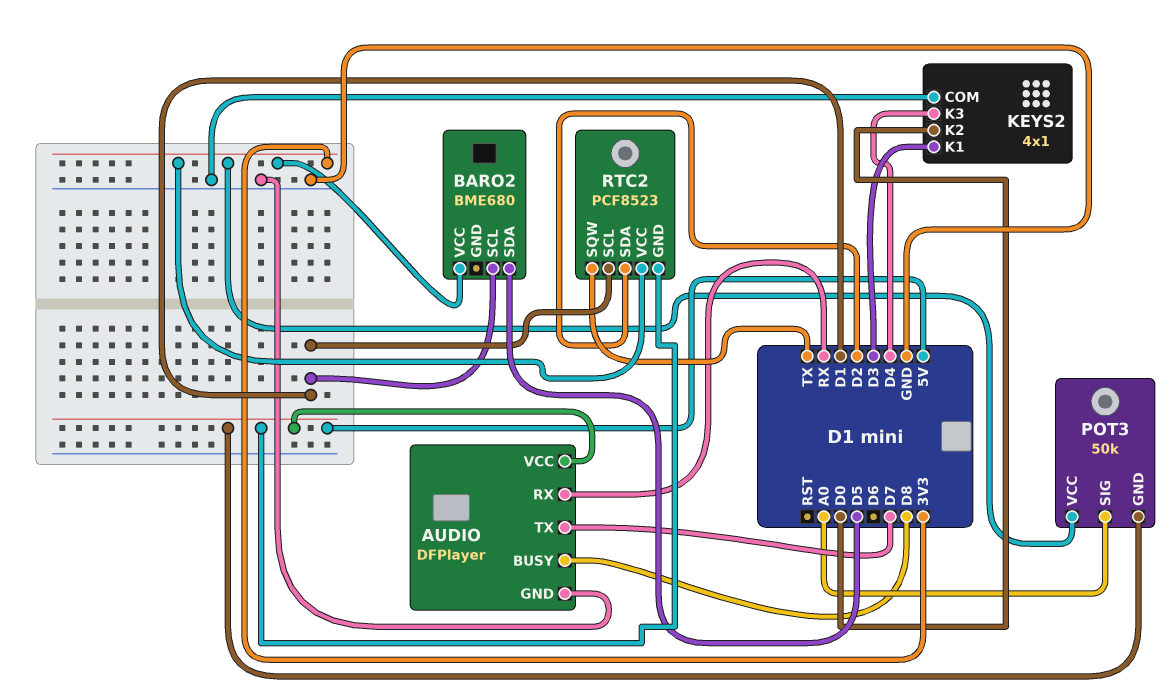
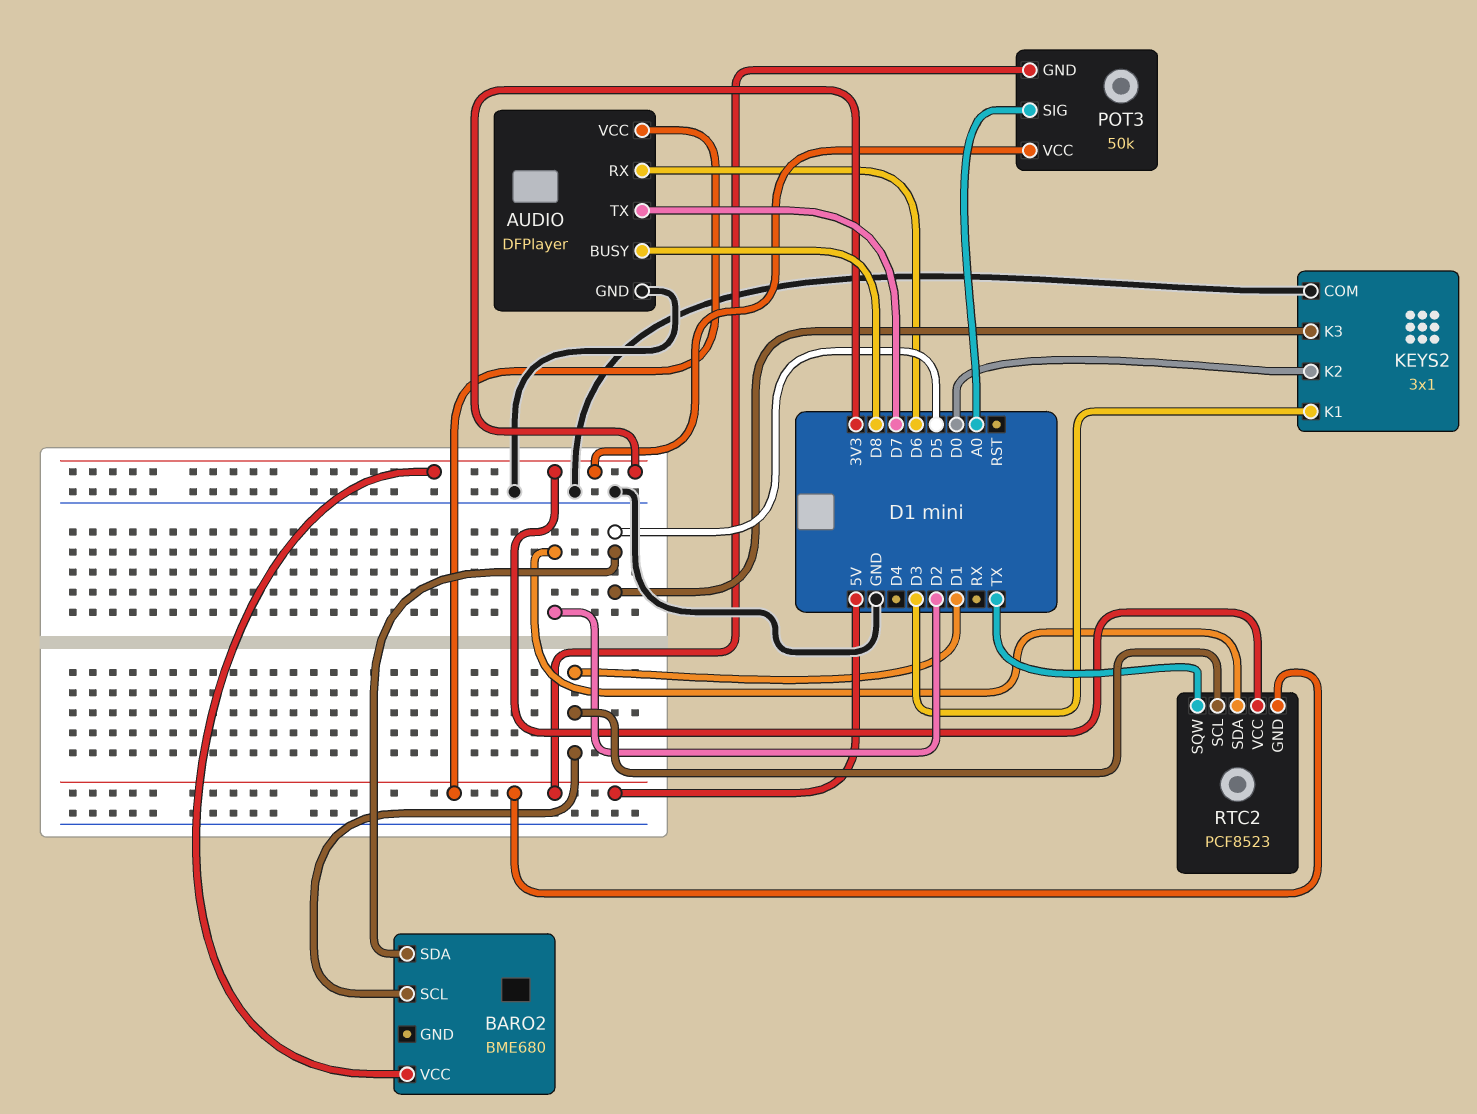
AUDIO pin RX: RX -> D6
KEYS2: 4x1 -> 3x1
KEYS2 pin K3: D4 -> D5

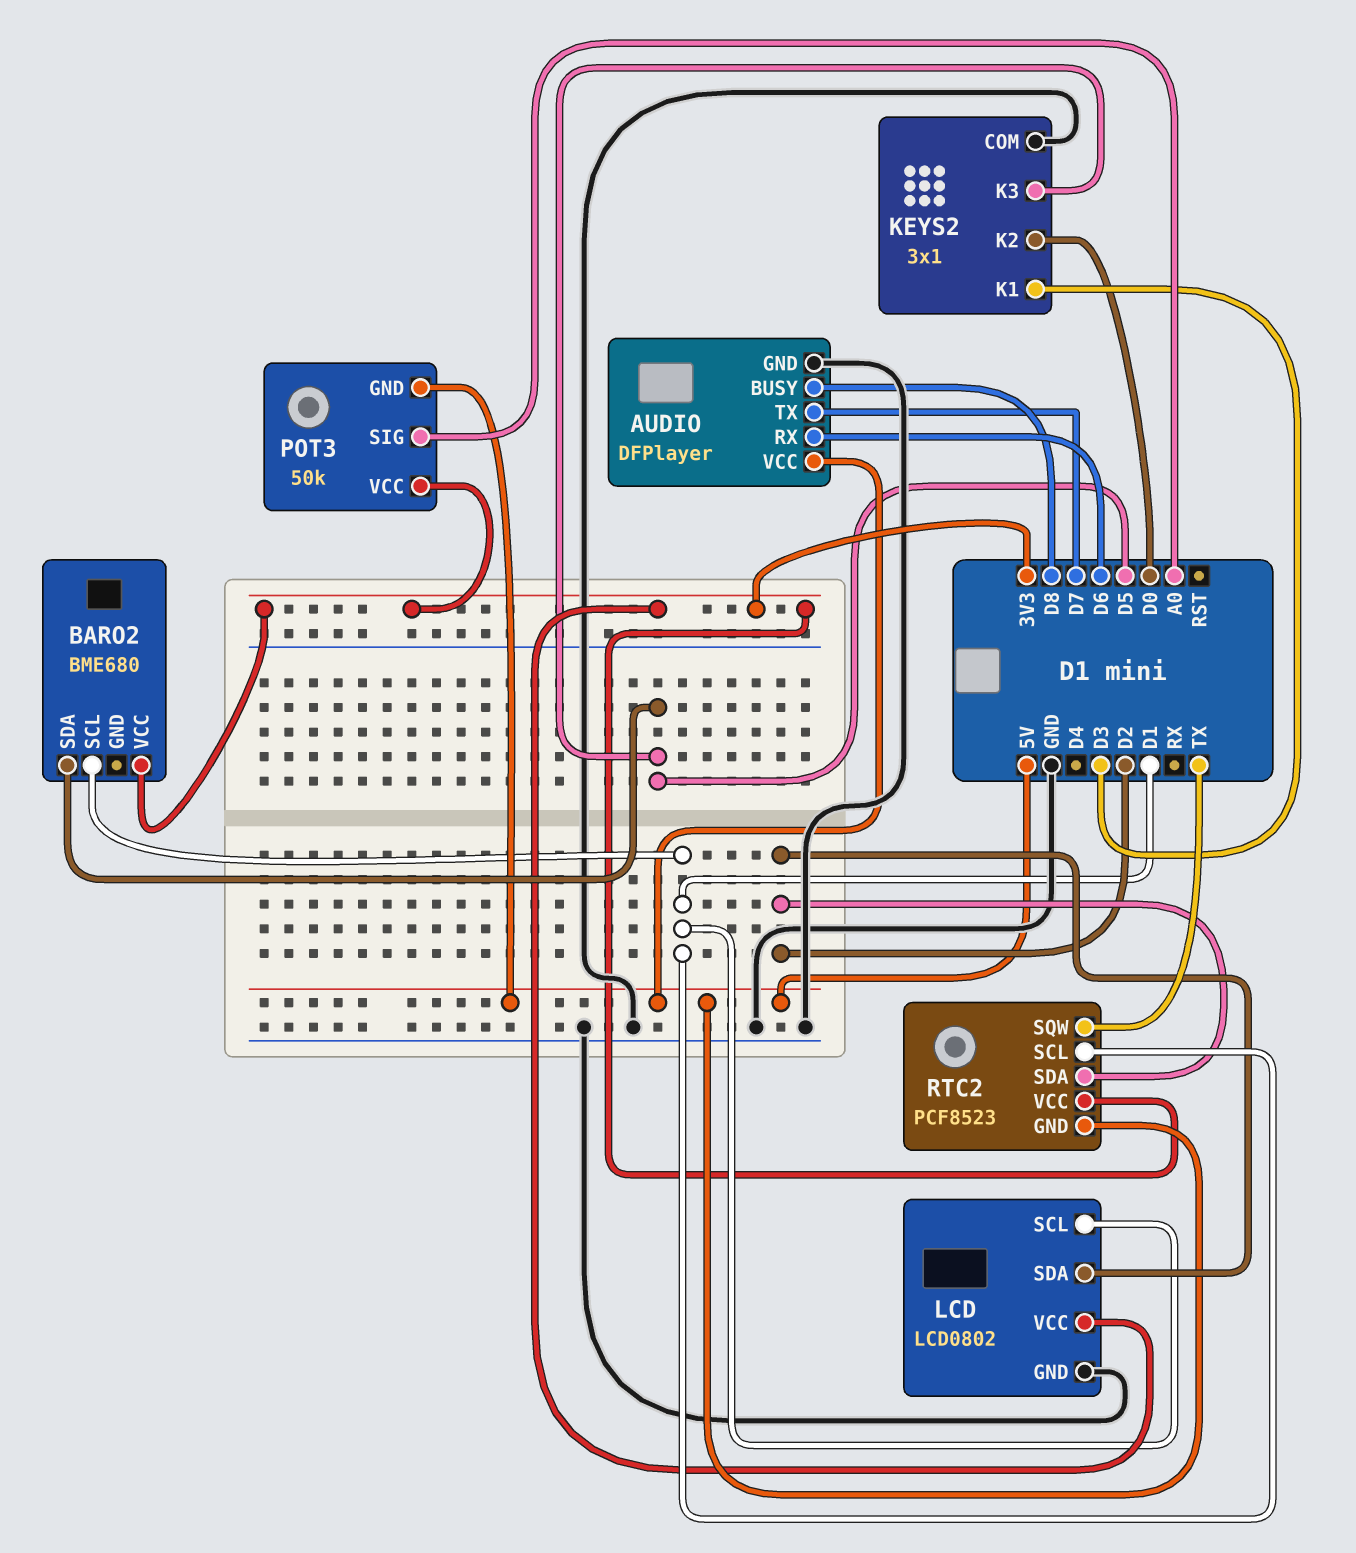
LCD: none -> LCD0802
LCD pin GND: none -> GND
LCD pin SCL: none -> D1
LCD pin SDA: none -> D2
LCD pin VCC: none -> 3V3

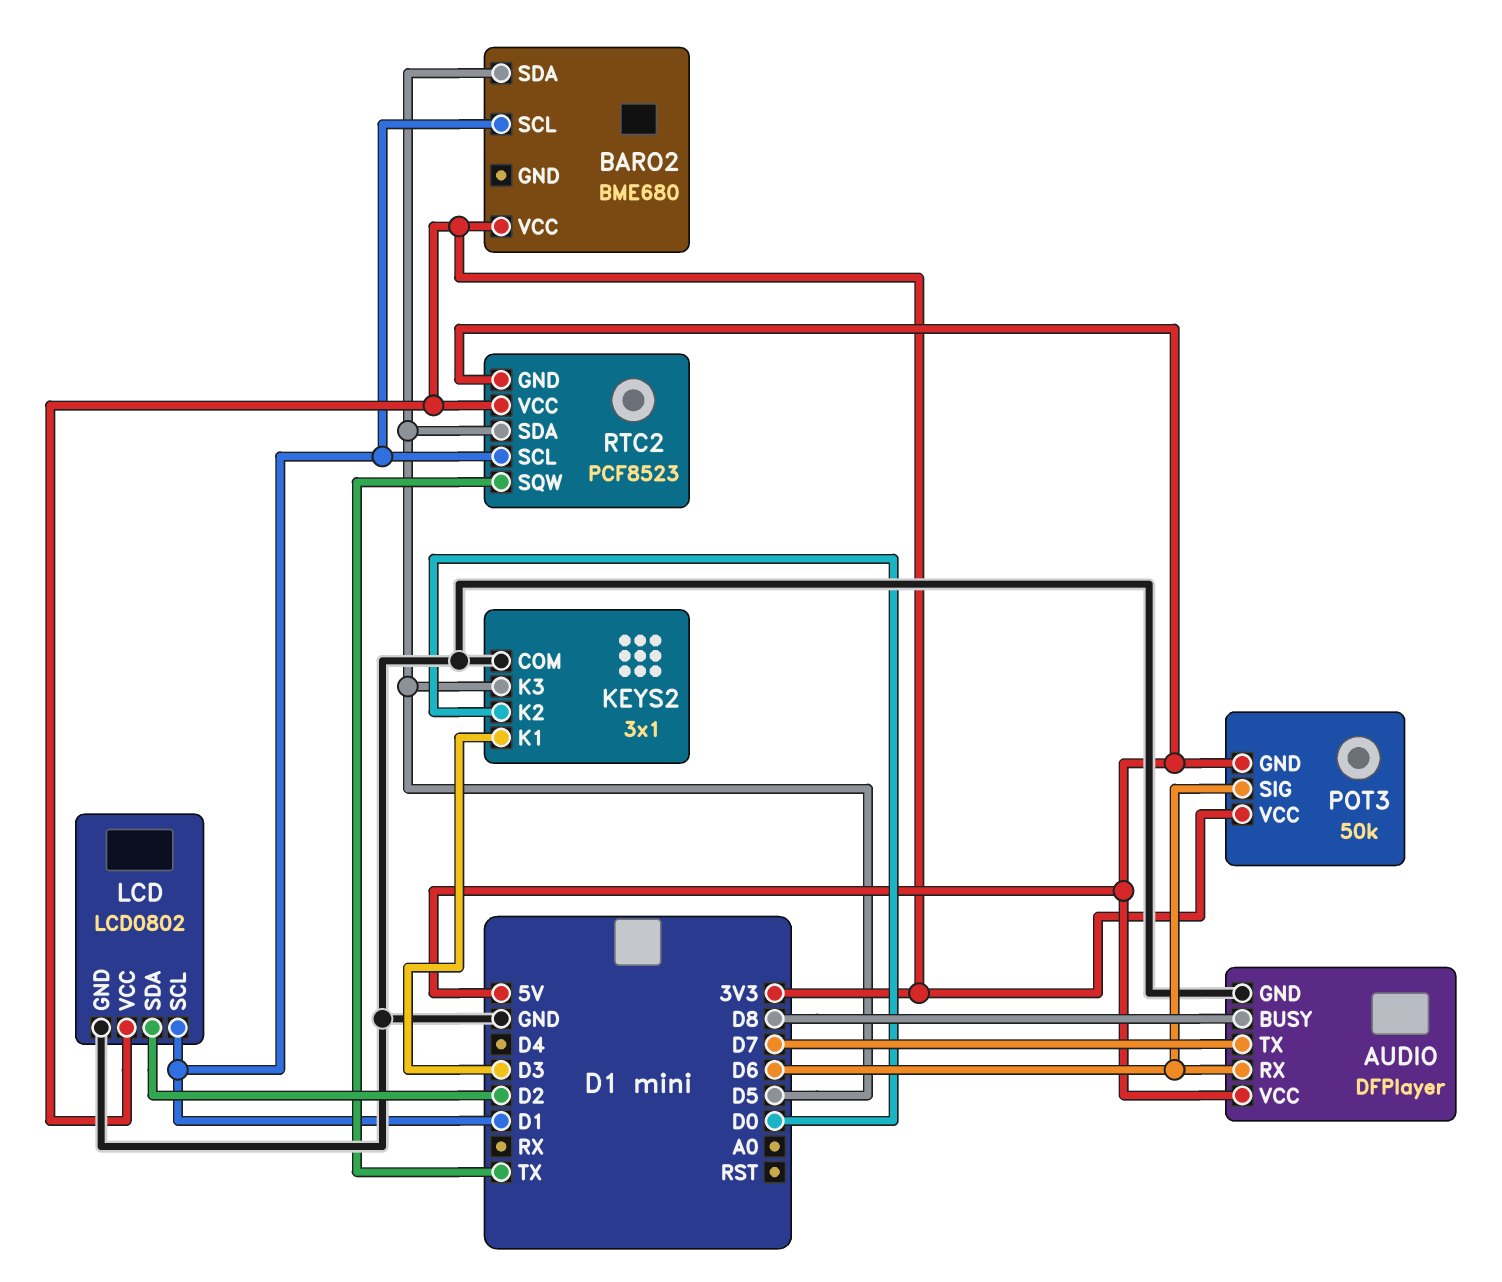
POT3 pin SIG: A0 -> D6
RTC2 pin SDA: D2 -> D5

